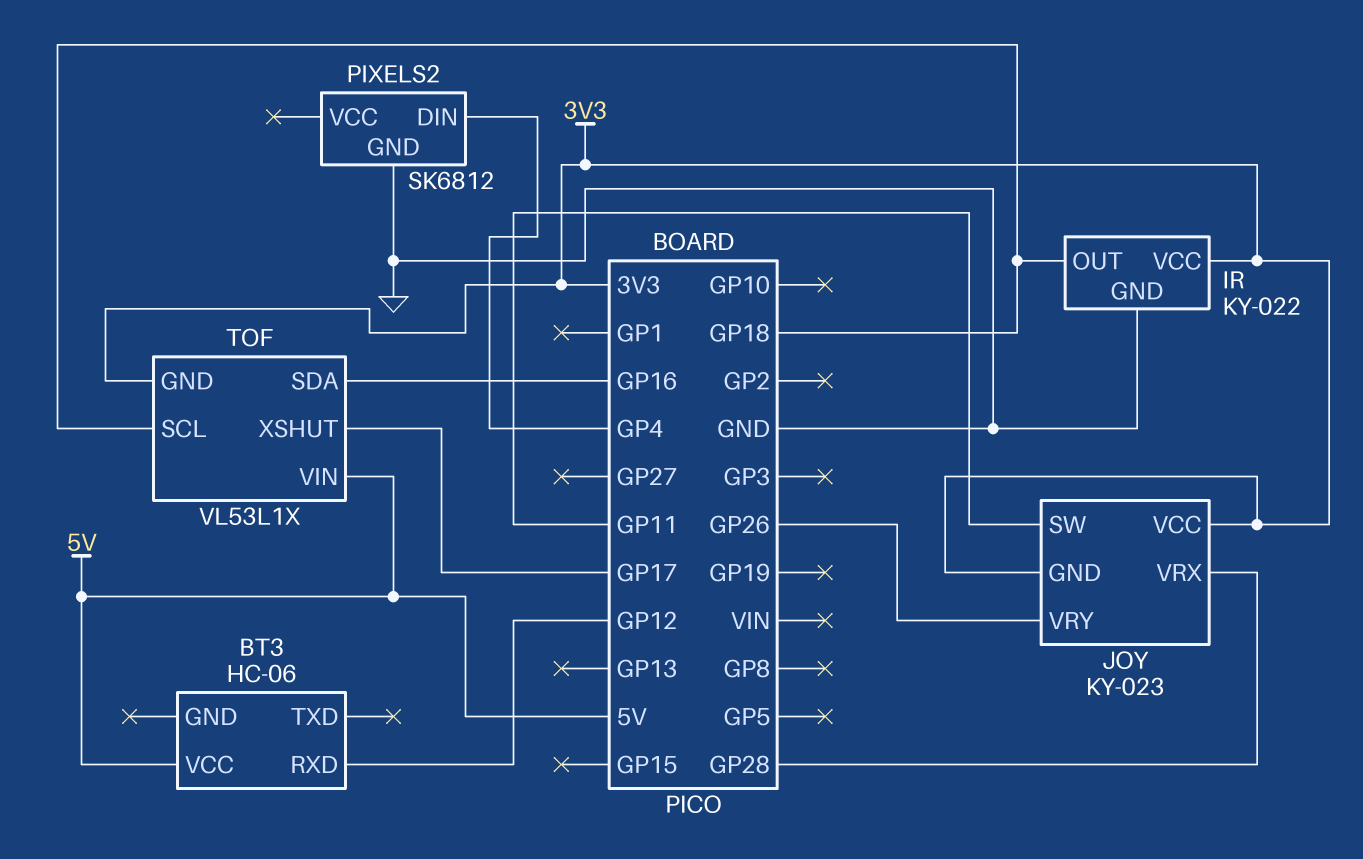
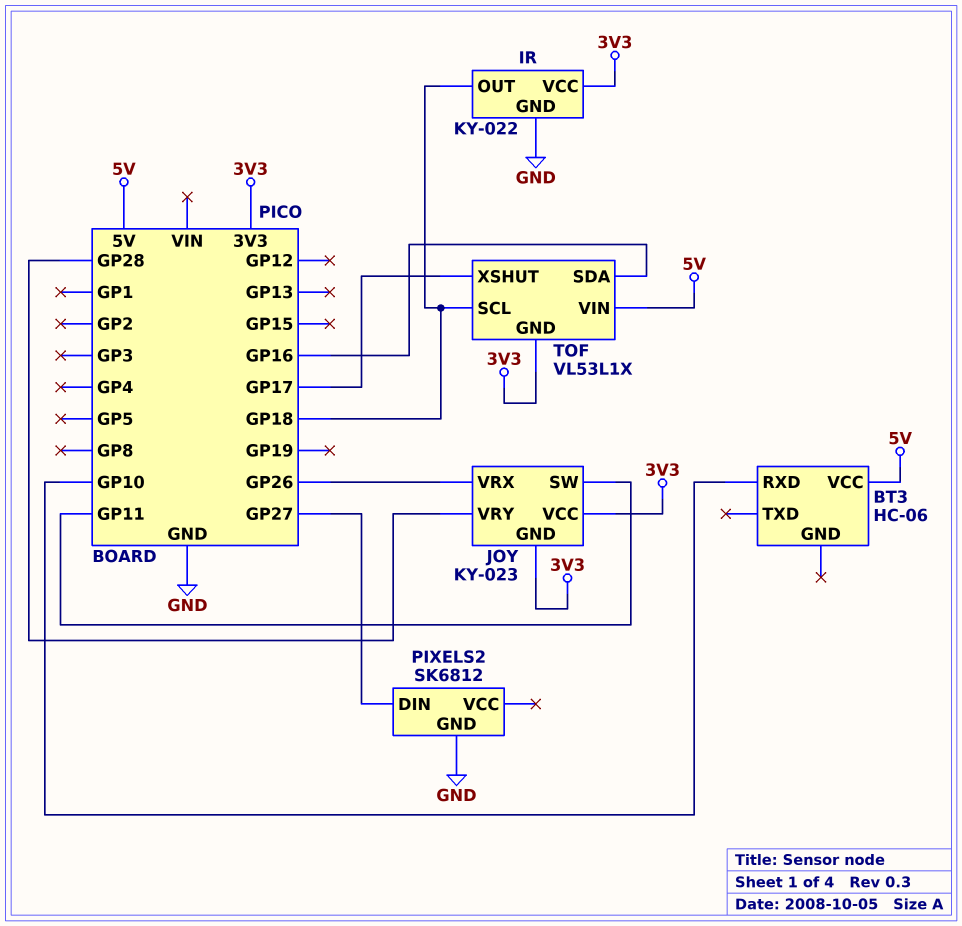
BT3 pin RXD: GP12 -> GP10
JOY pin VRX: GP28 -> GP26
JOY pin VRY: GP26 -> GP28
PIXELS2 pin DIN: GP4 -> GP27

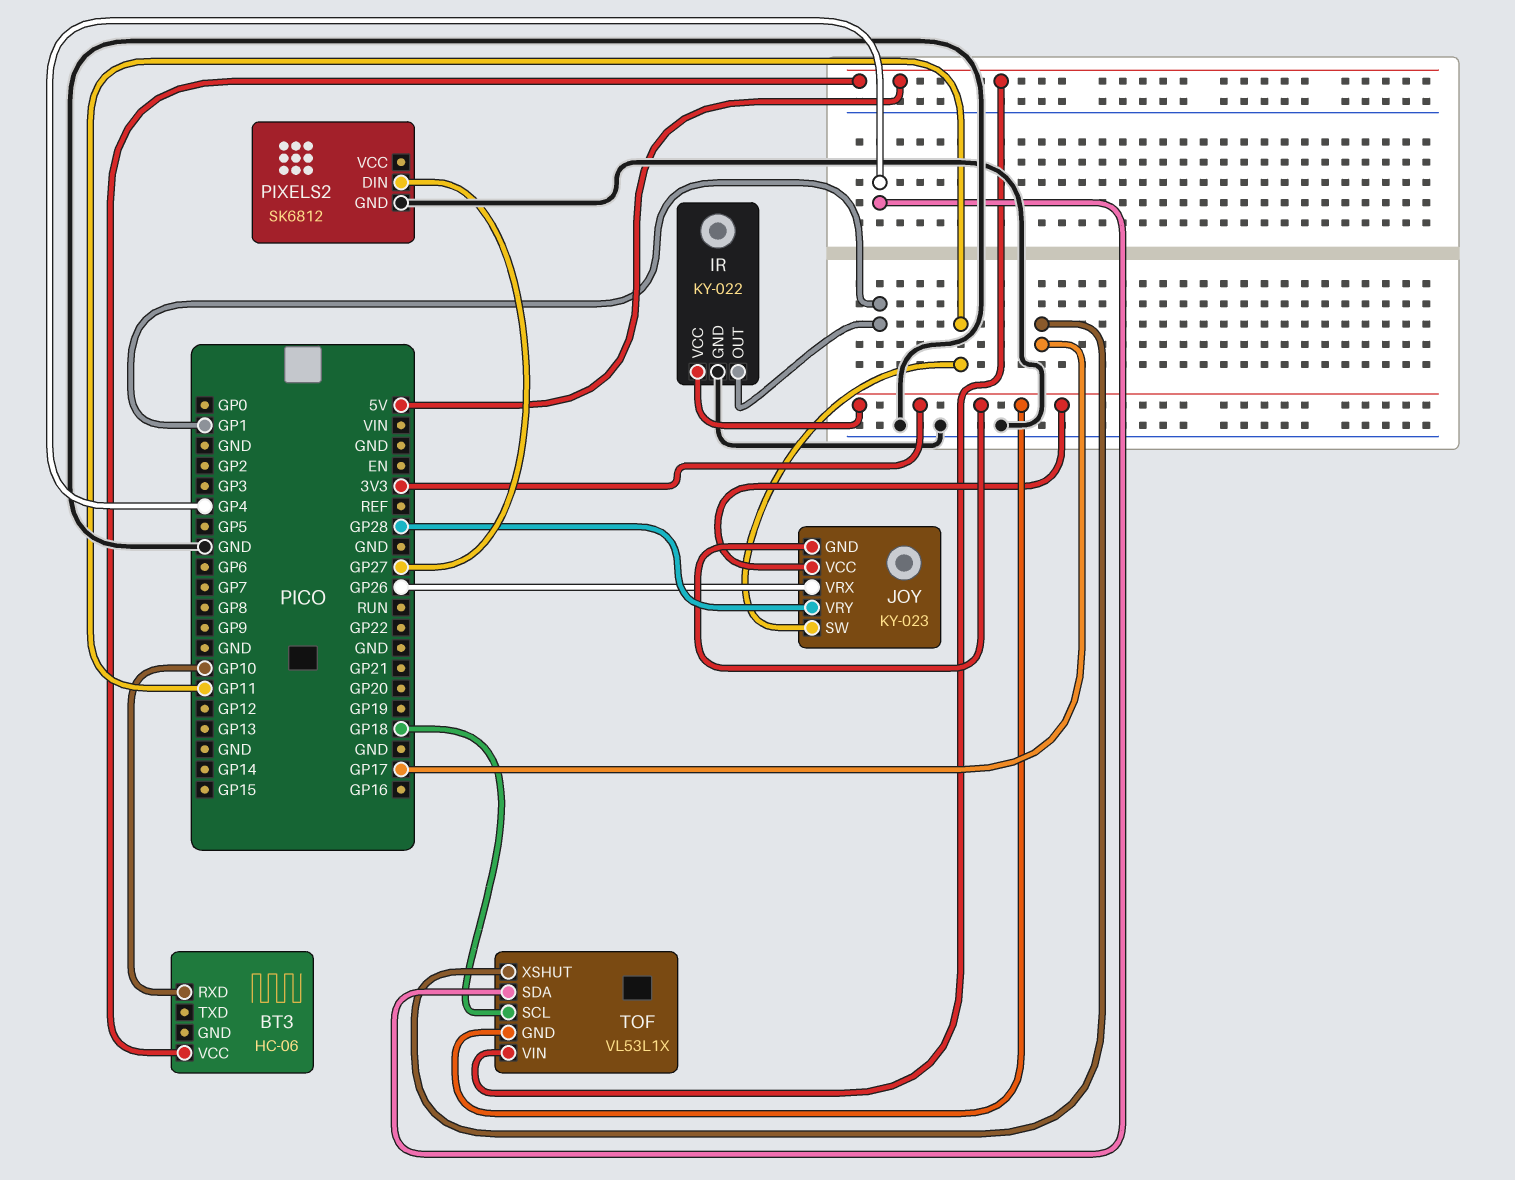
IR pin OUT: GP18 -> GP1
TOF pin SDA: GP16 -> GP4

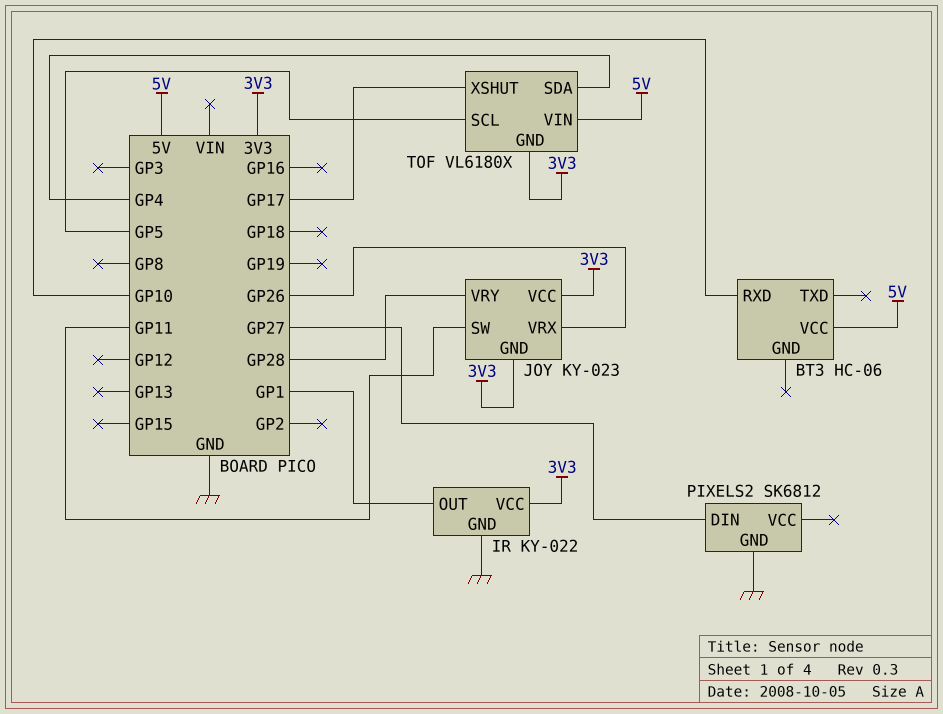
TOF: VL53L1X -> VL6180X
TOF pin SCL: GP18 -> GP5

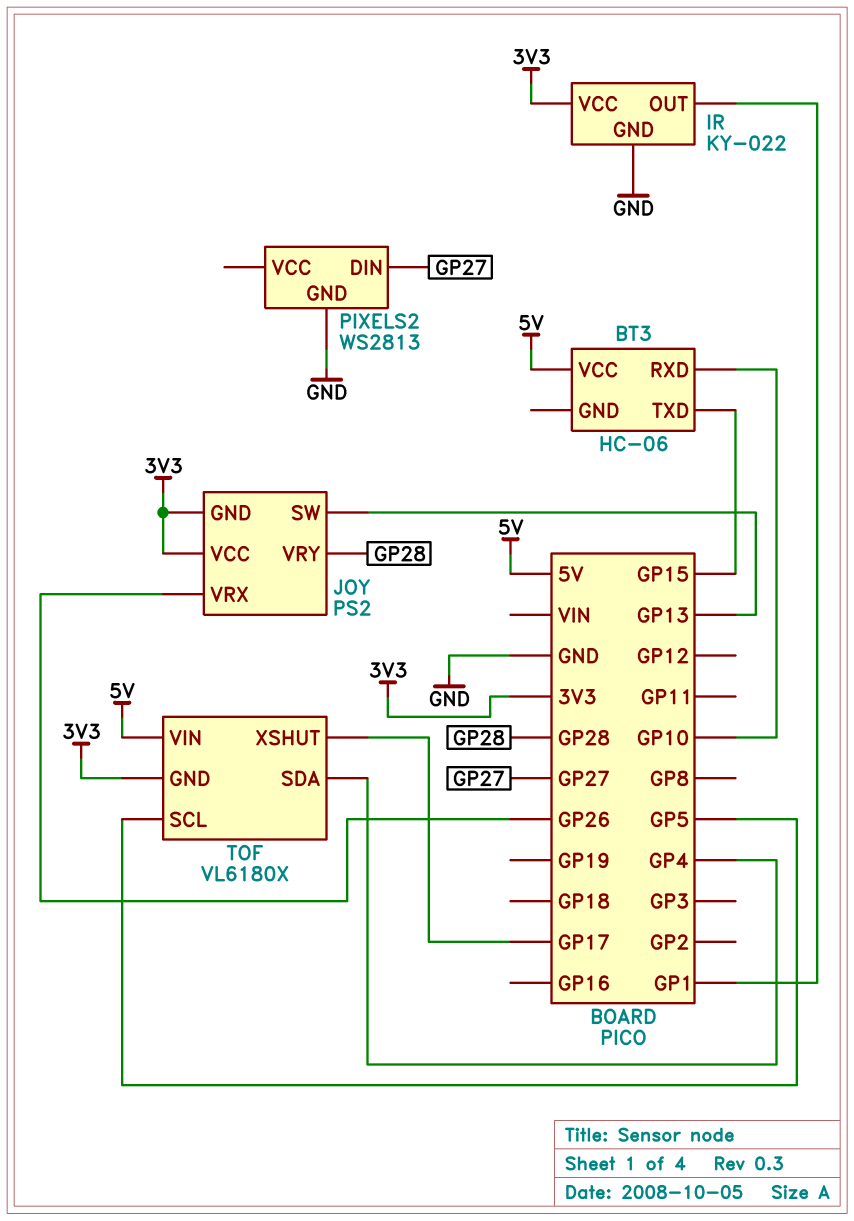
BT3 pin TXD: none -> GP15
JOY: KY-023 -> PS2
JOY pin SW: GP11 -> GP13
PIXELS2: SK6812 -> WS2813

